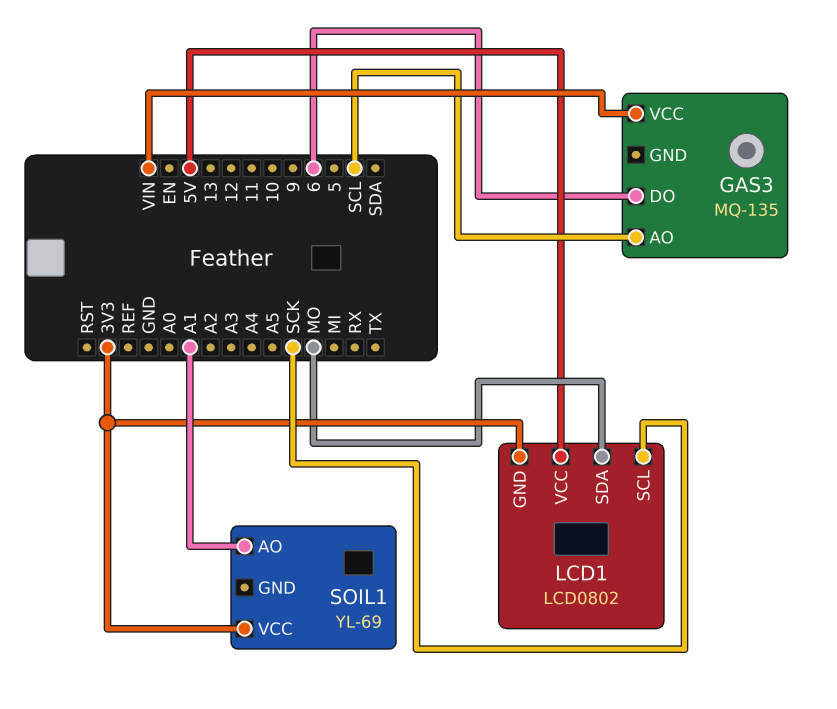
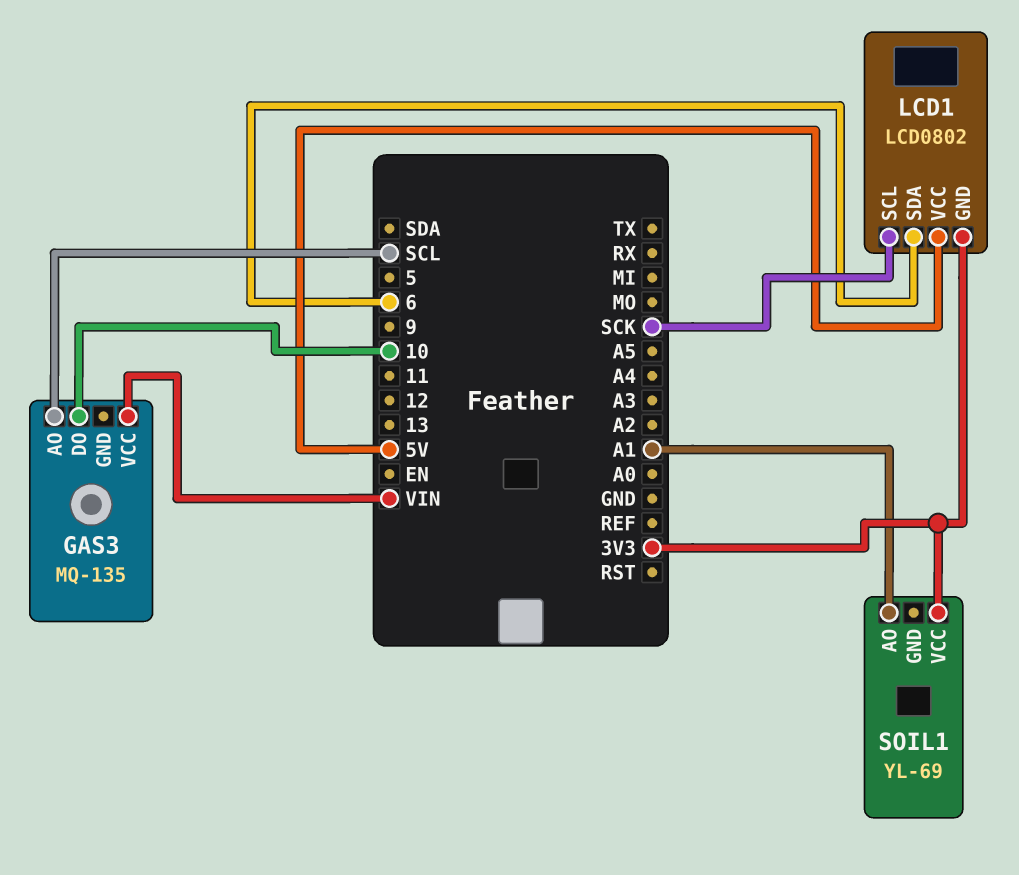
GAS3 pin DO: 6 -> 10
LCD1 pin SDA: MO -> 6

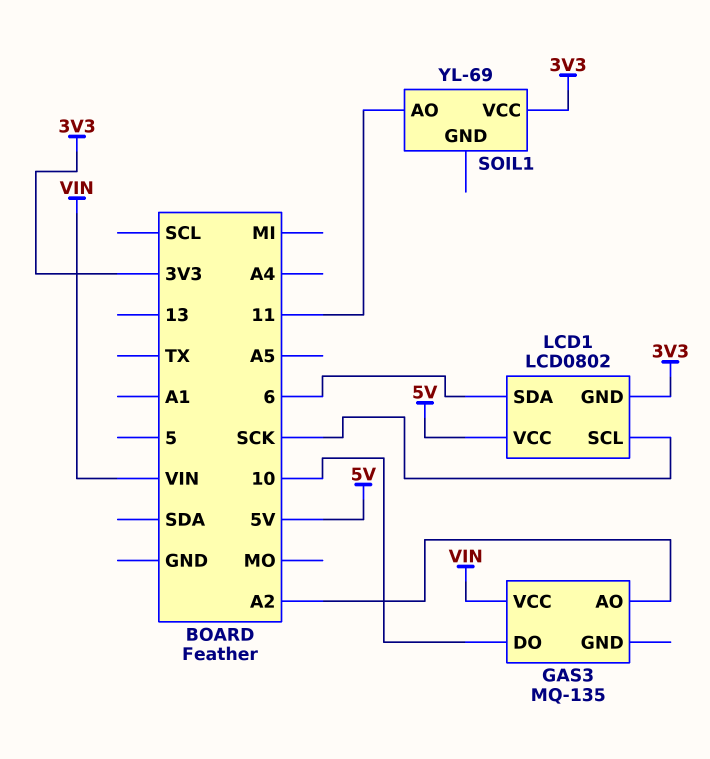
GAS3 pin AO: SCL -> A2
SOIL1 pin AO: A1 -> 11

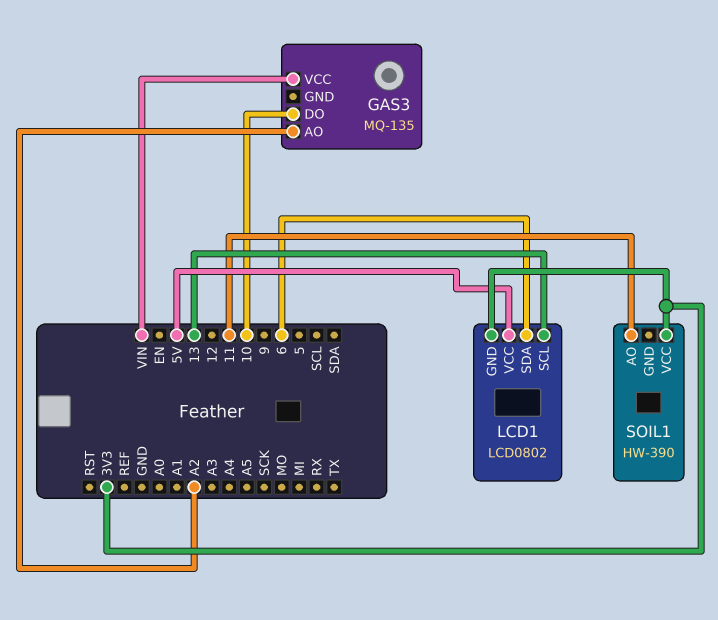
LCD1 pin SCL: SCK -> 13
SOIL1: YL-69 -> HW-390

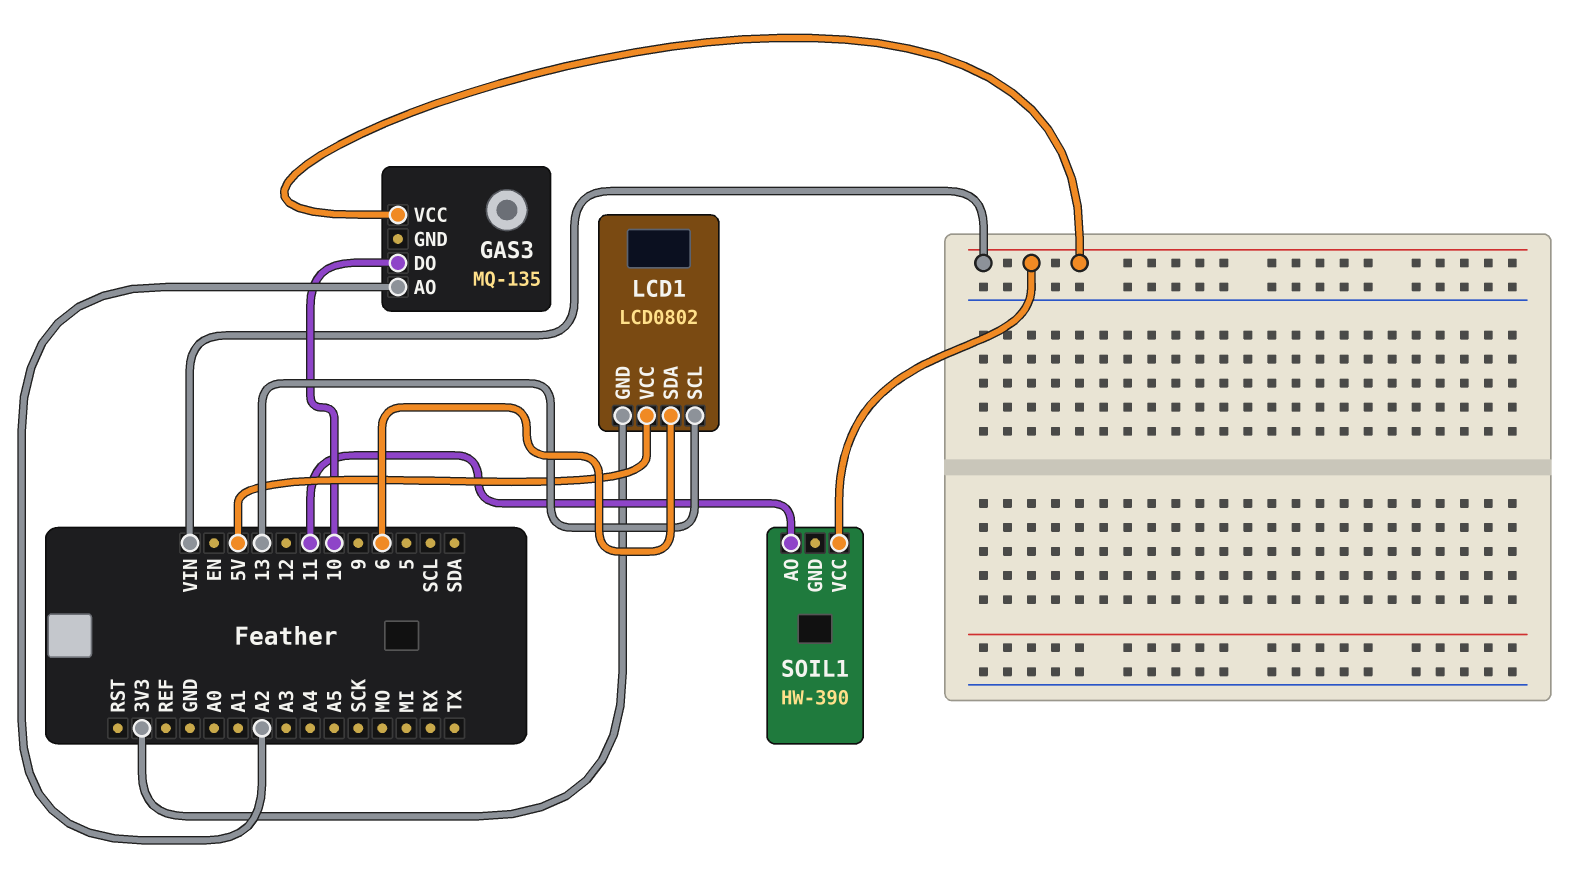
SOIL1 pin VCC: 3V3 -> VIN

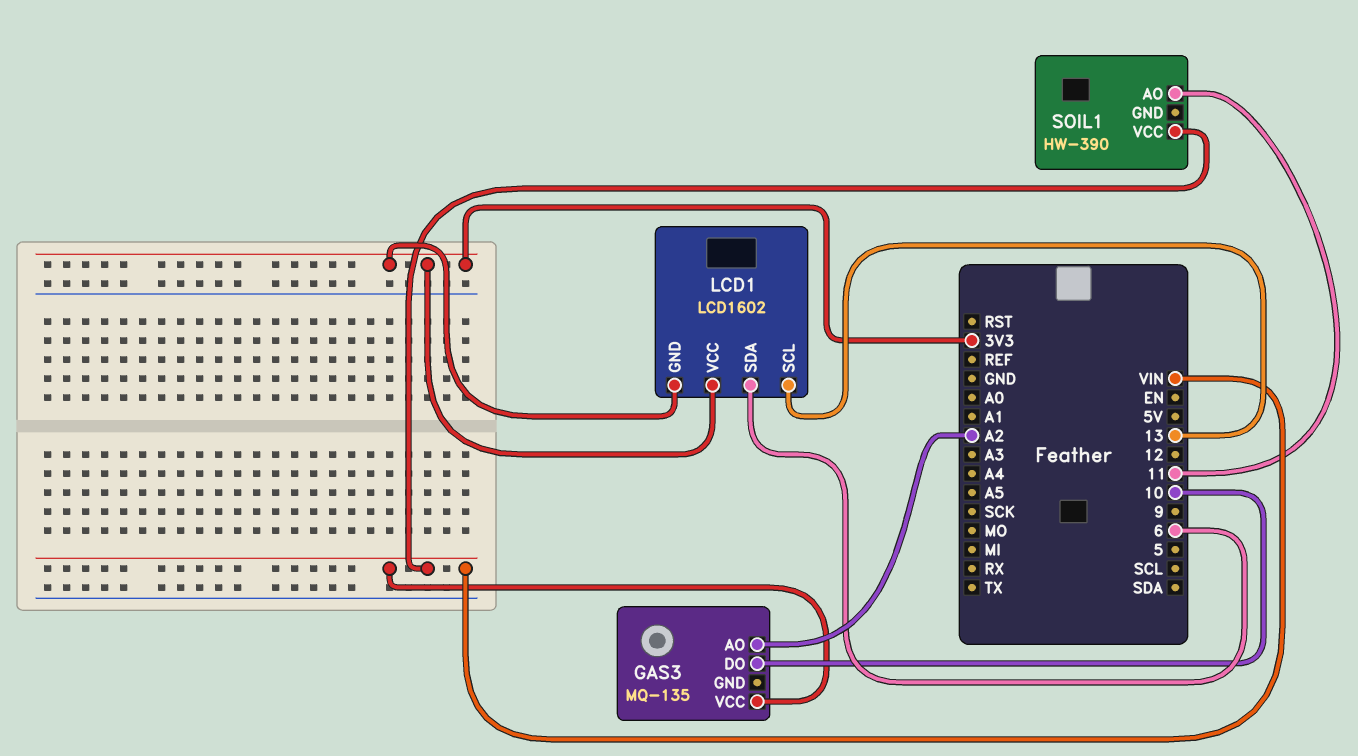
LCD1: LCD0802 -> LCD1602
LCD1 pin VCC: 5V -> 3V3

